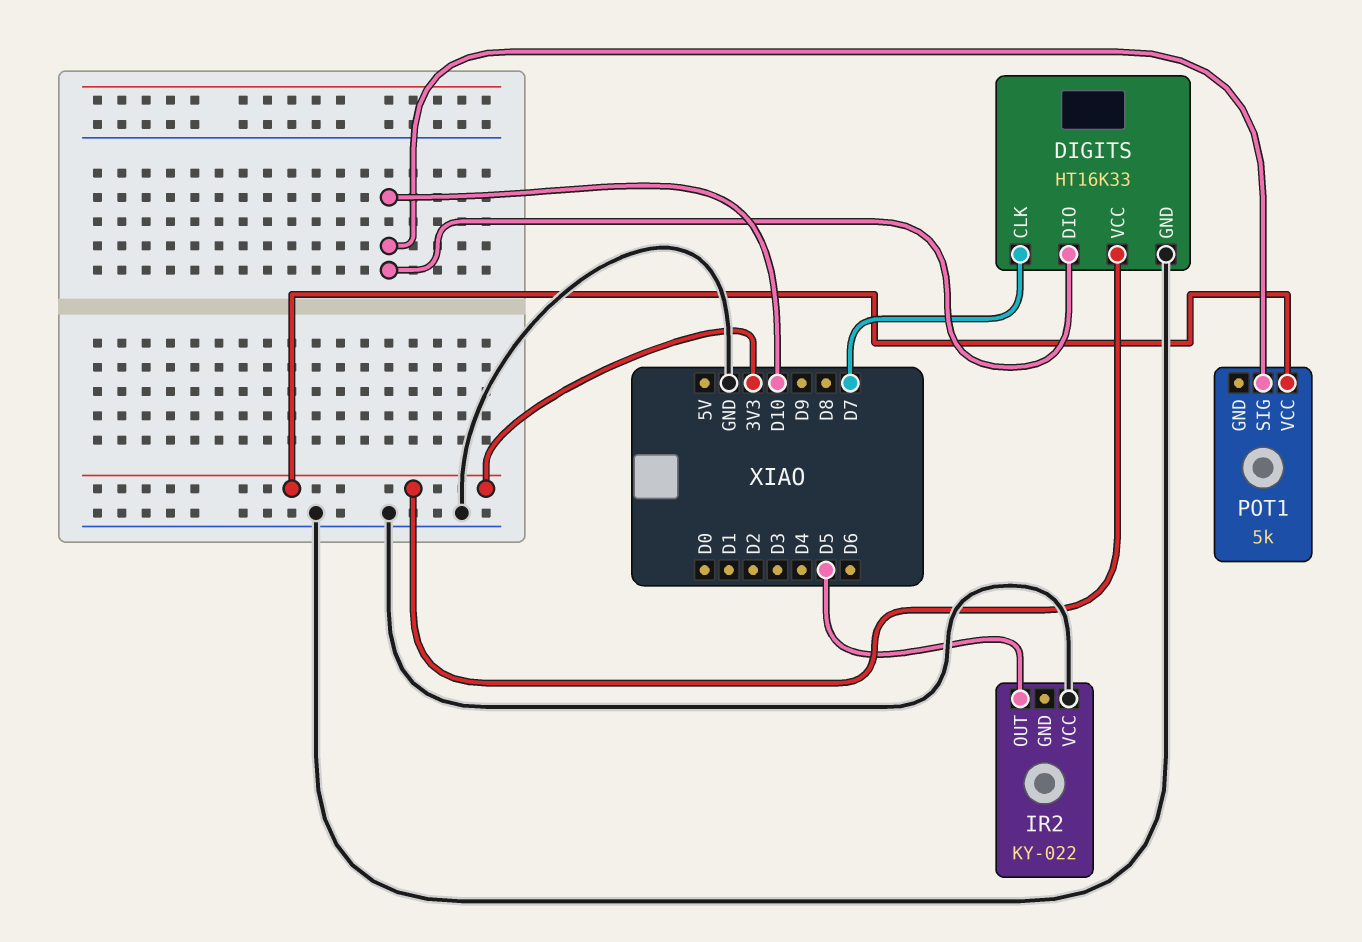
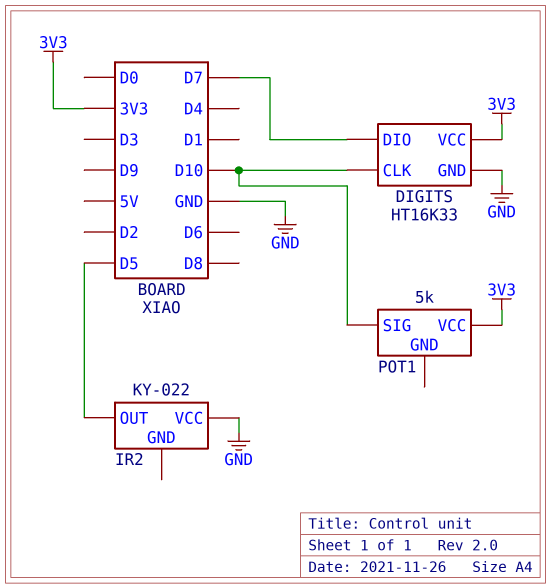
DIGITS pin CLK: D7 -> D10
DIGITS pin DIO: D10 -> D7

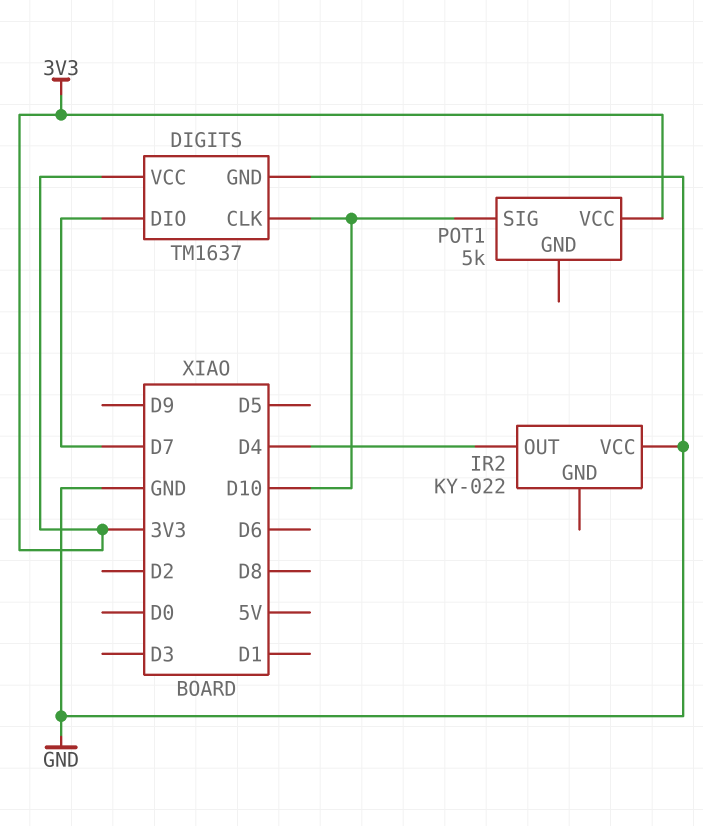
DIGITS: HT16K33 -> TM1637
IR2 pin OUT: D5 -> D4

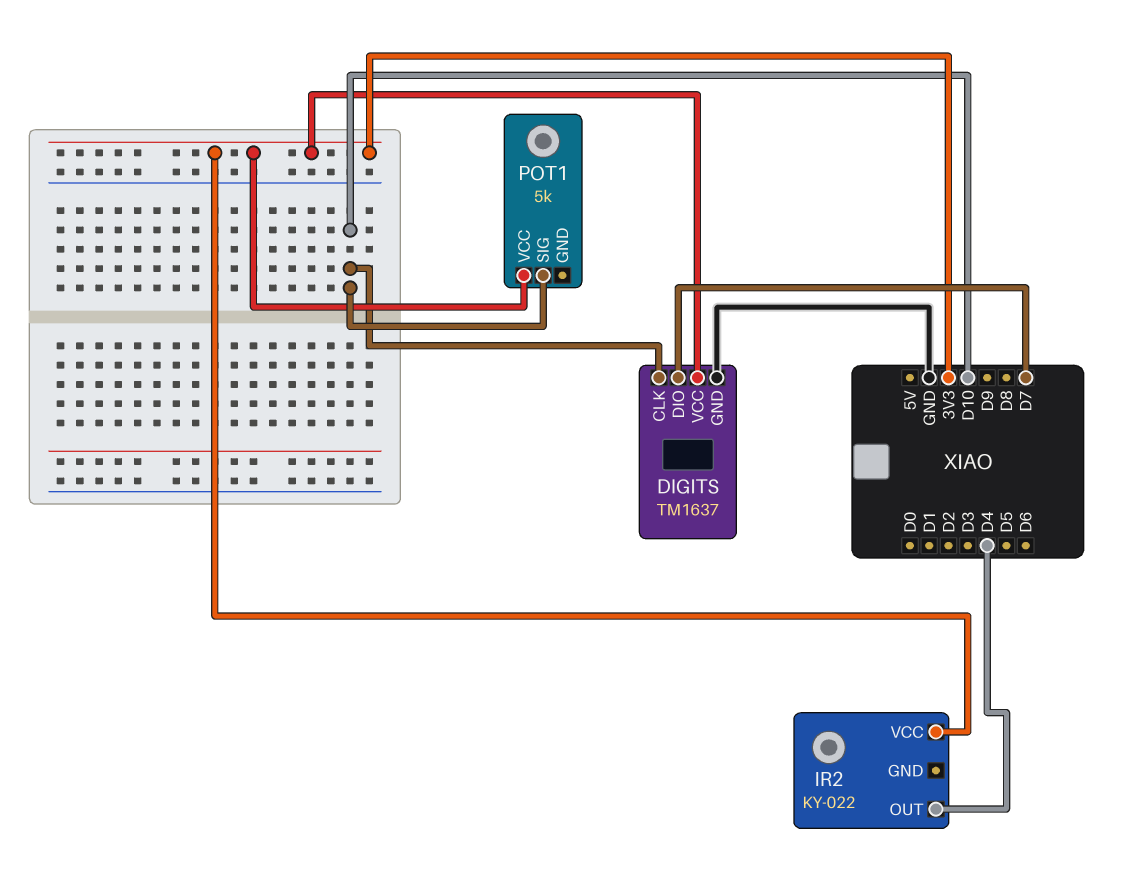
IR2 pin VCC: GND -> 3V3

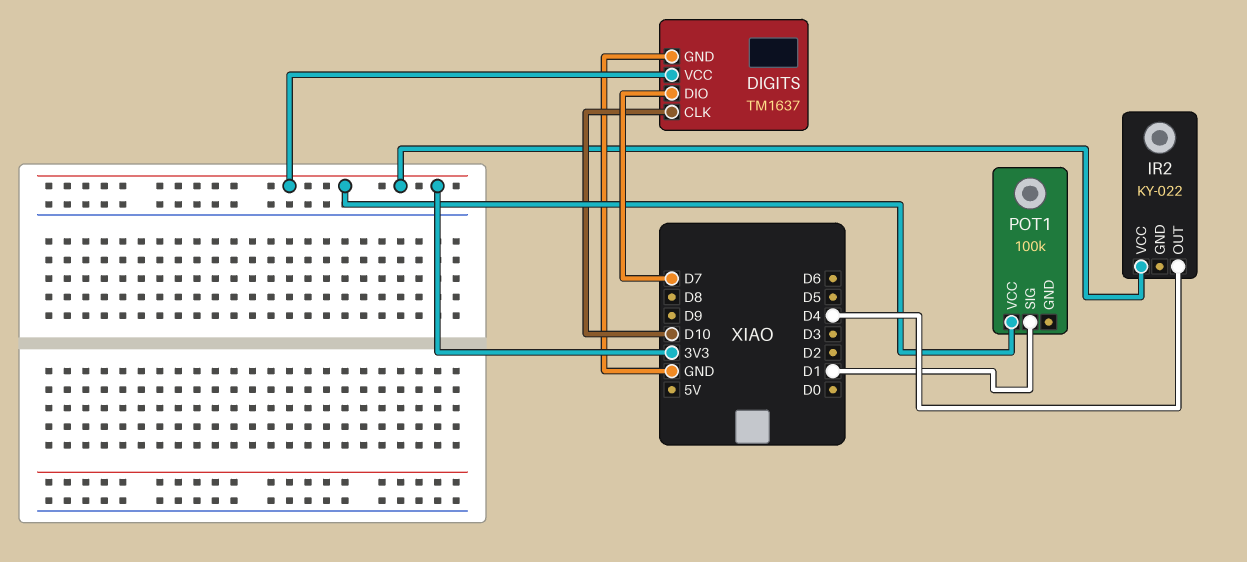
POT1: 5k -> 100k
POT1 pin SIG: D10 -> D1

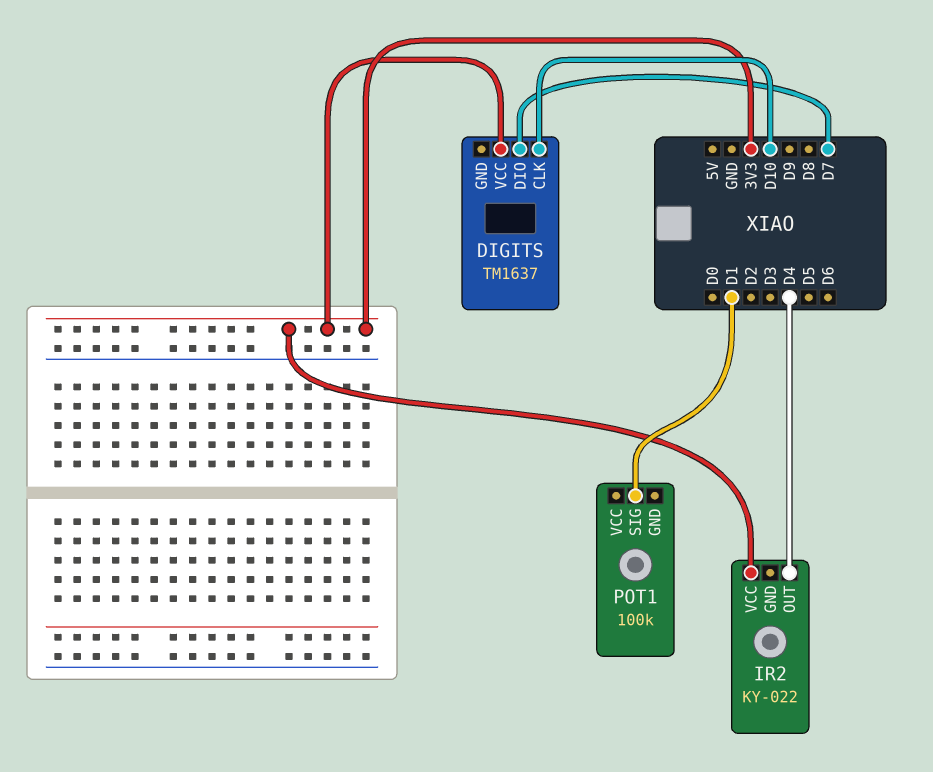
DIGITS pin GND: GND -> none
POT1 pin VCC: 3V3 -> none

